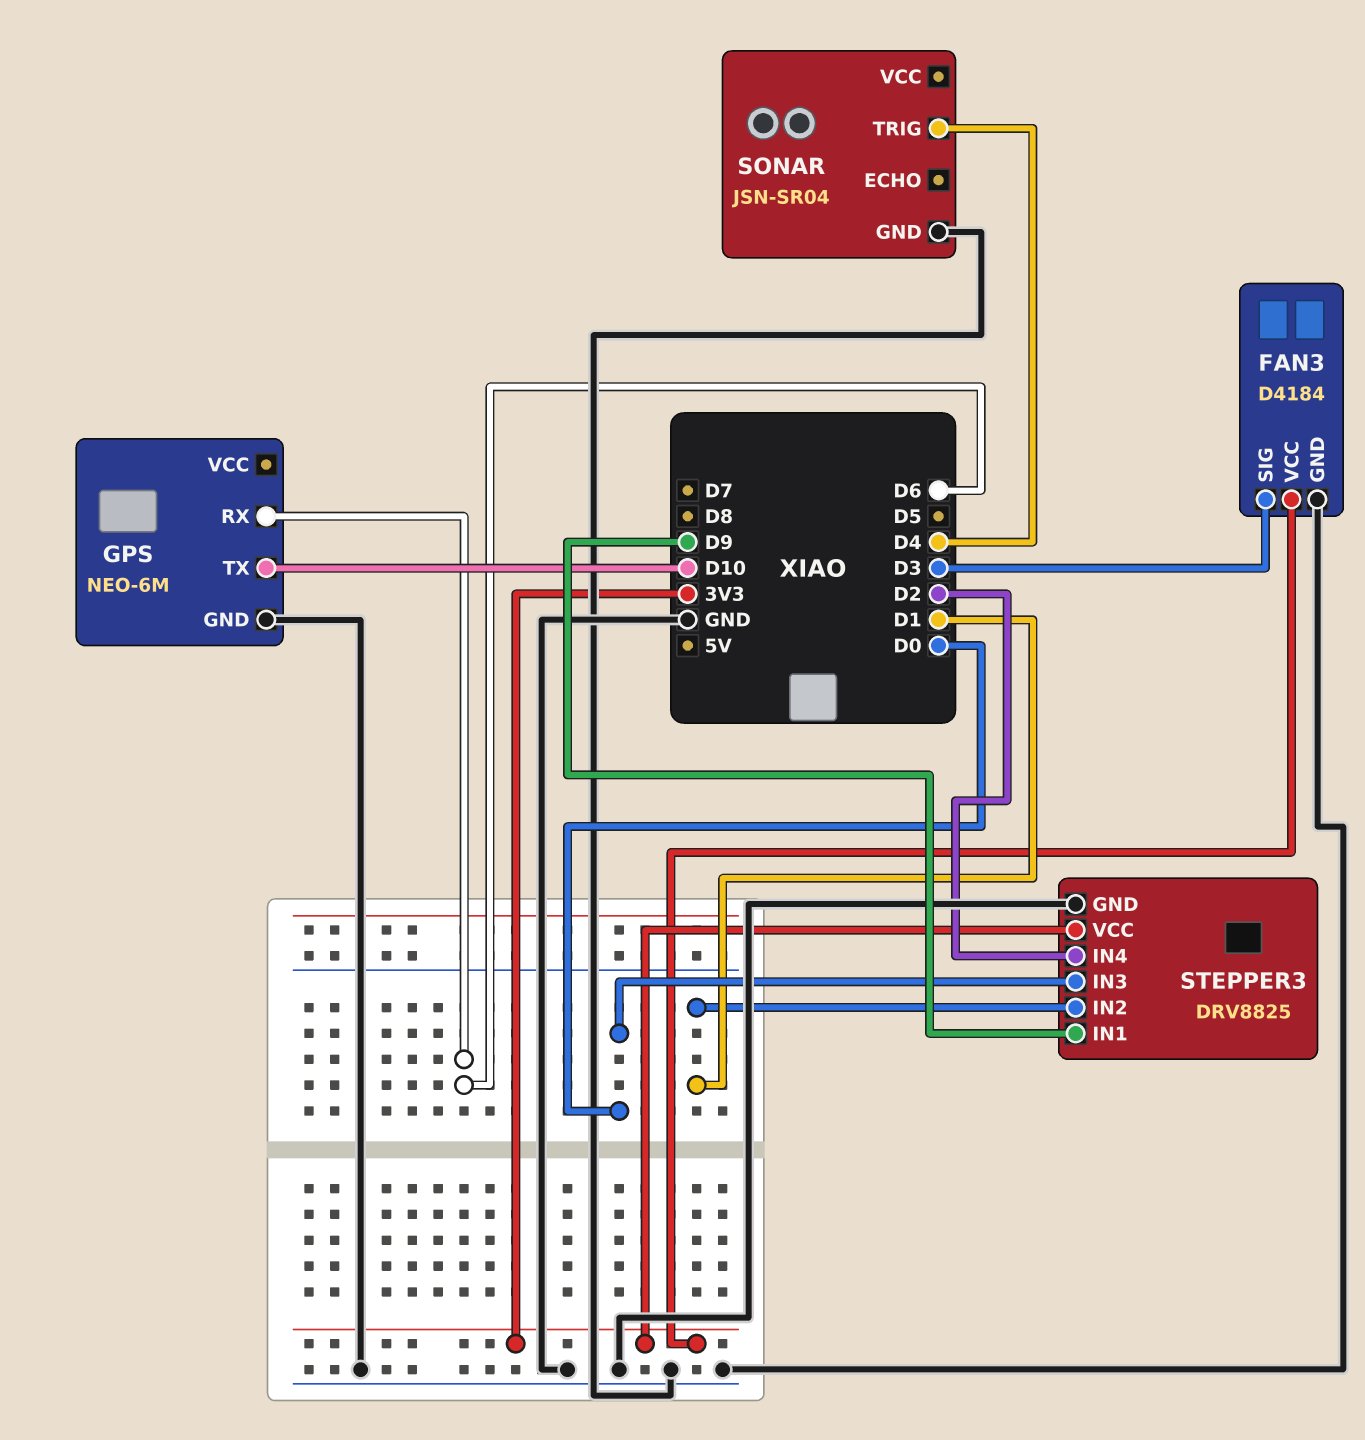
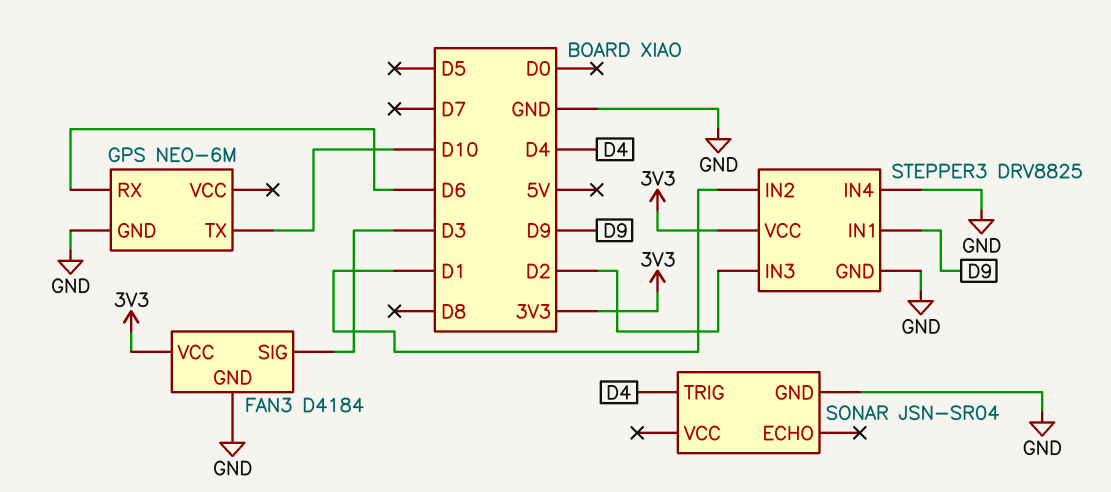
STEPPER3 pin IN3: D0 -> D2
STEPPER3 pin IN4: D2 -> GND

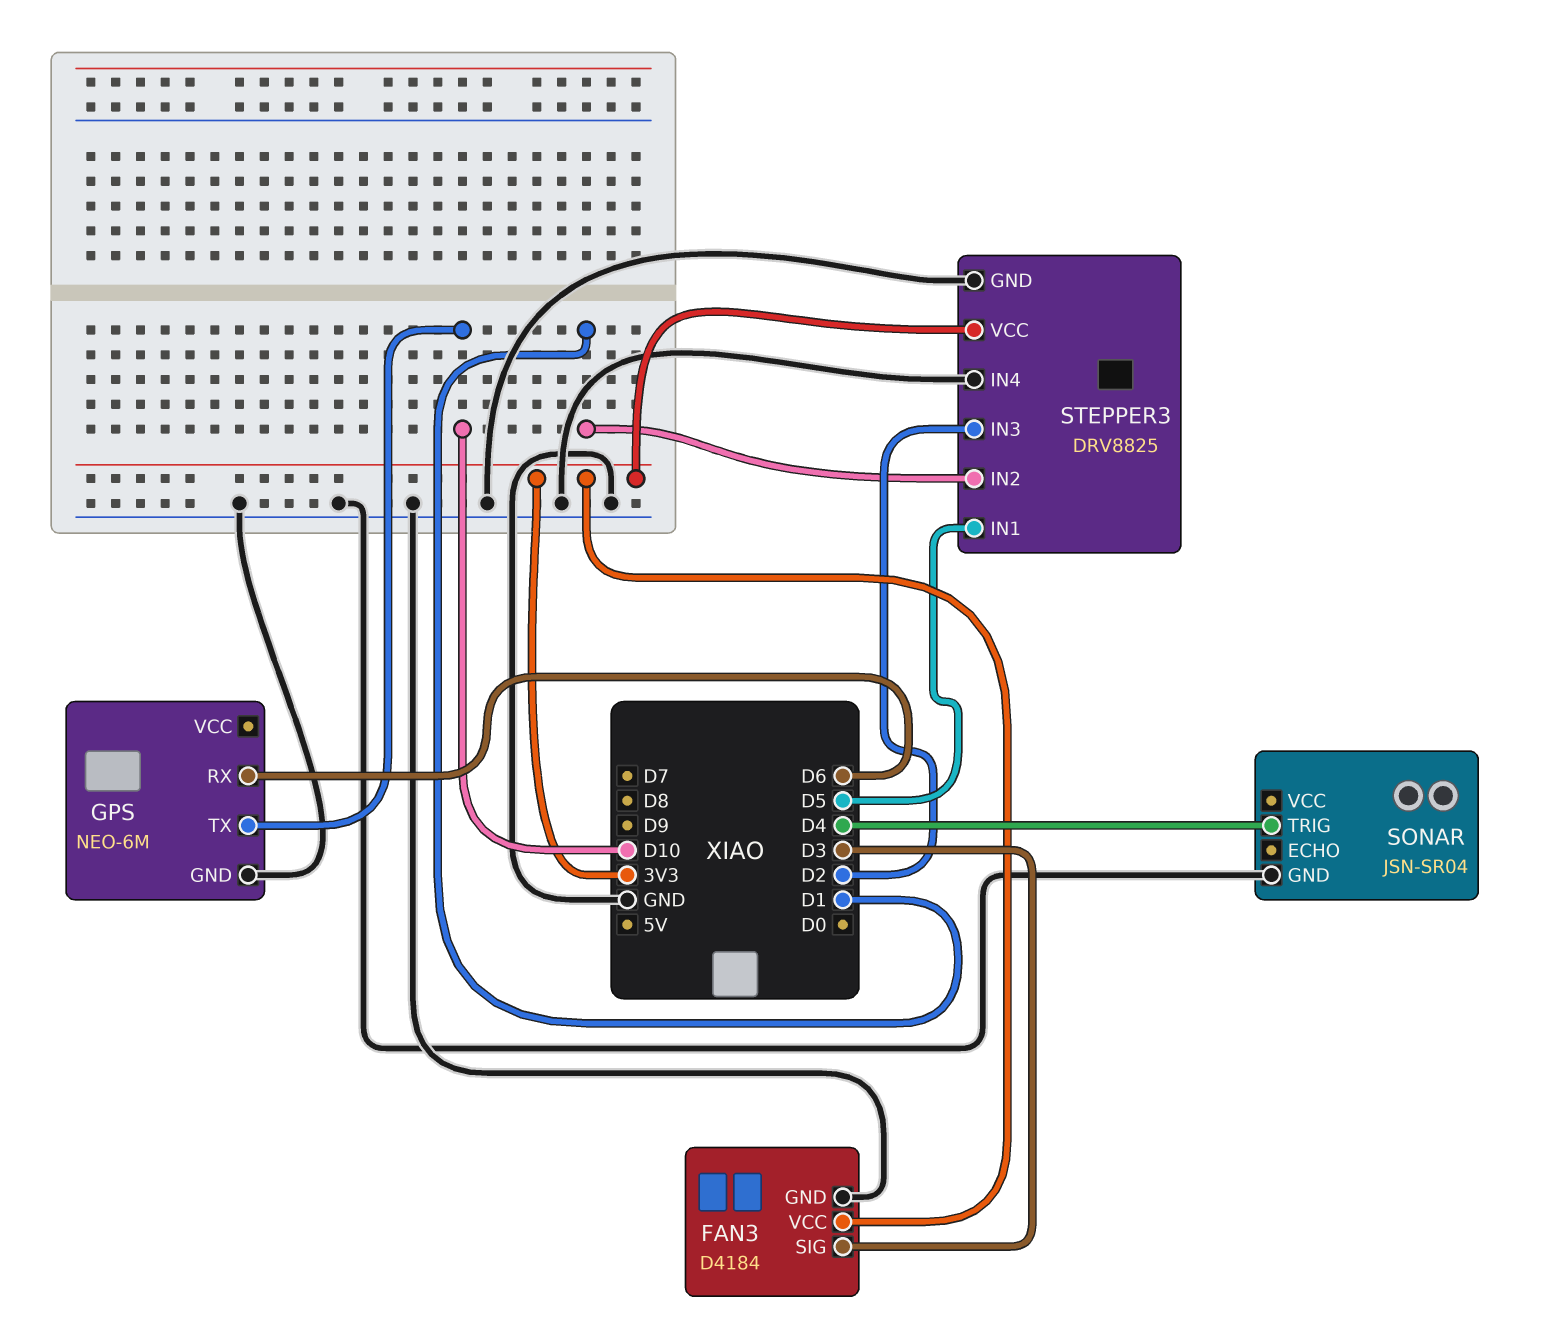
STEPPER3 pin IN1: D9 -> D5

